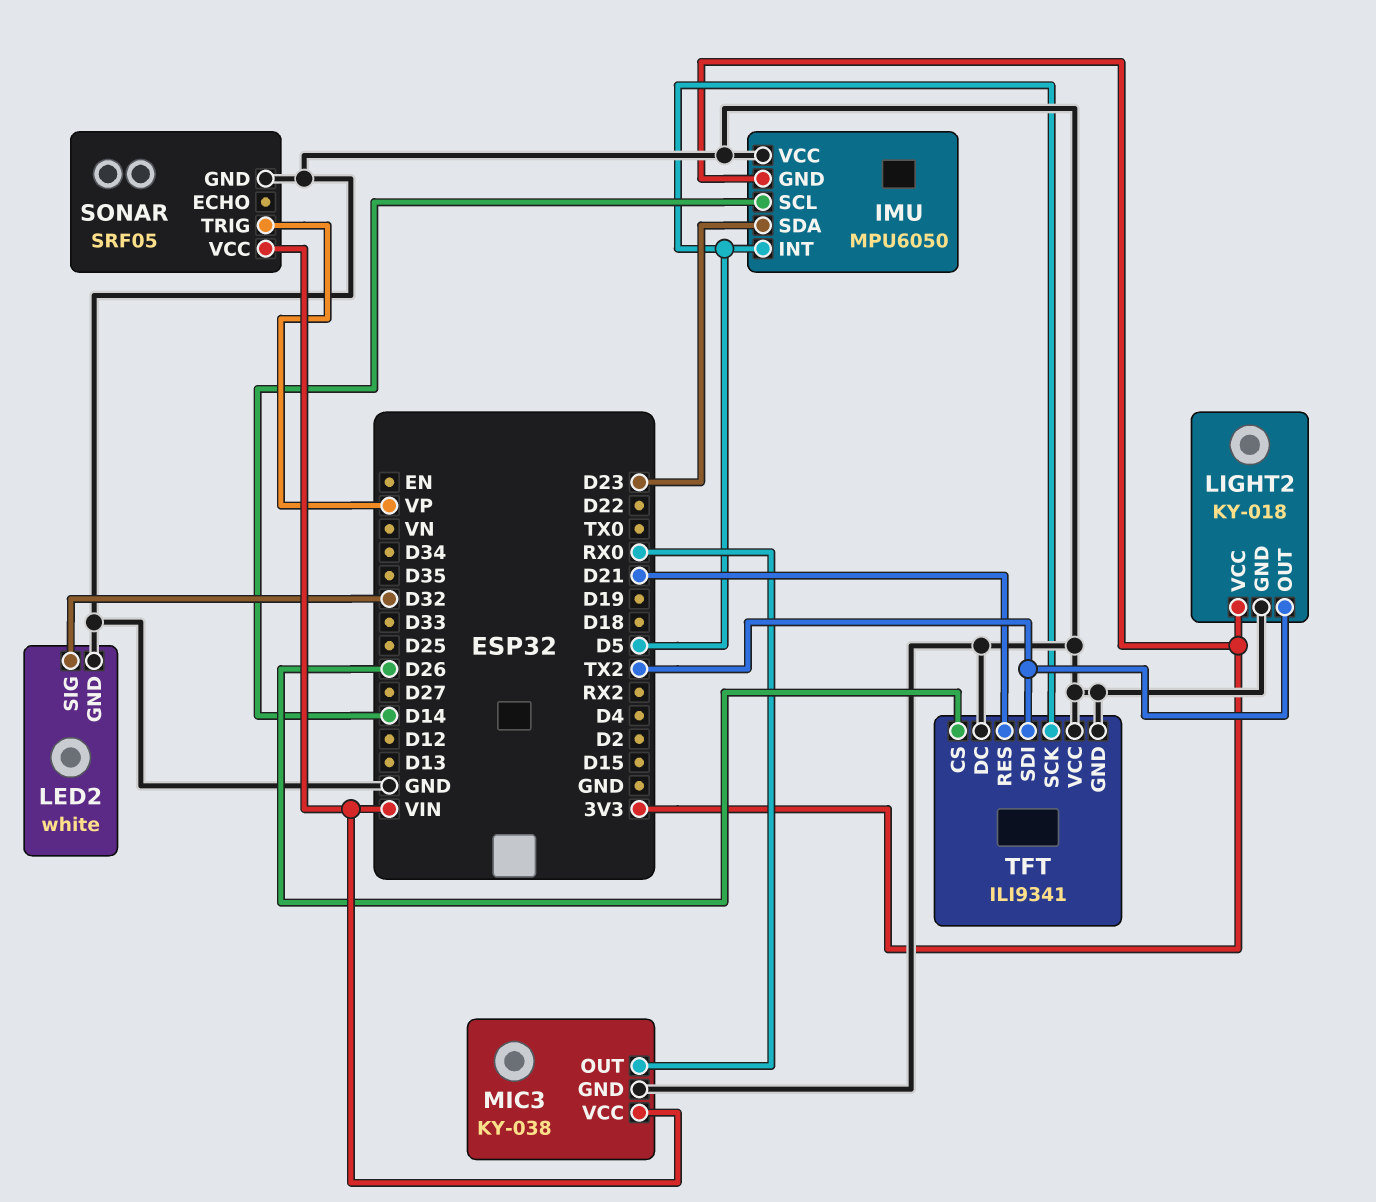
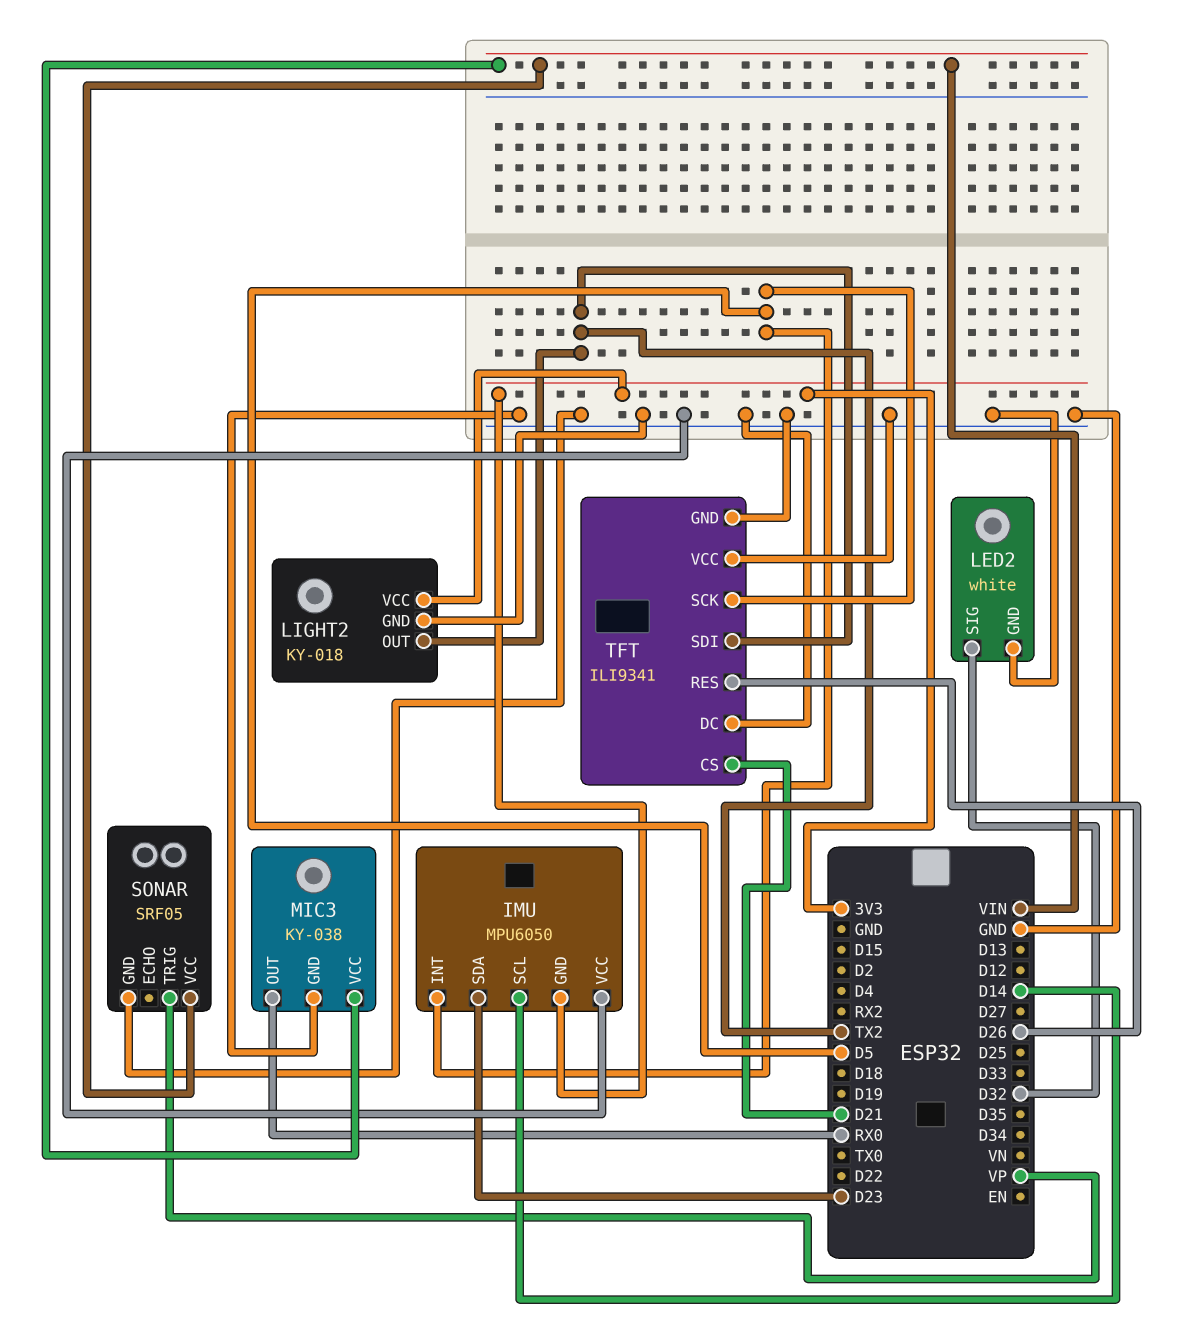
TFT pin CS: D26 -> D21
TFT pin RES: D21 -> D26

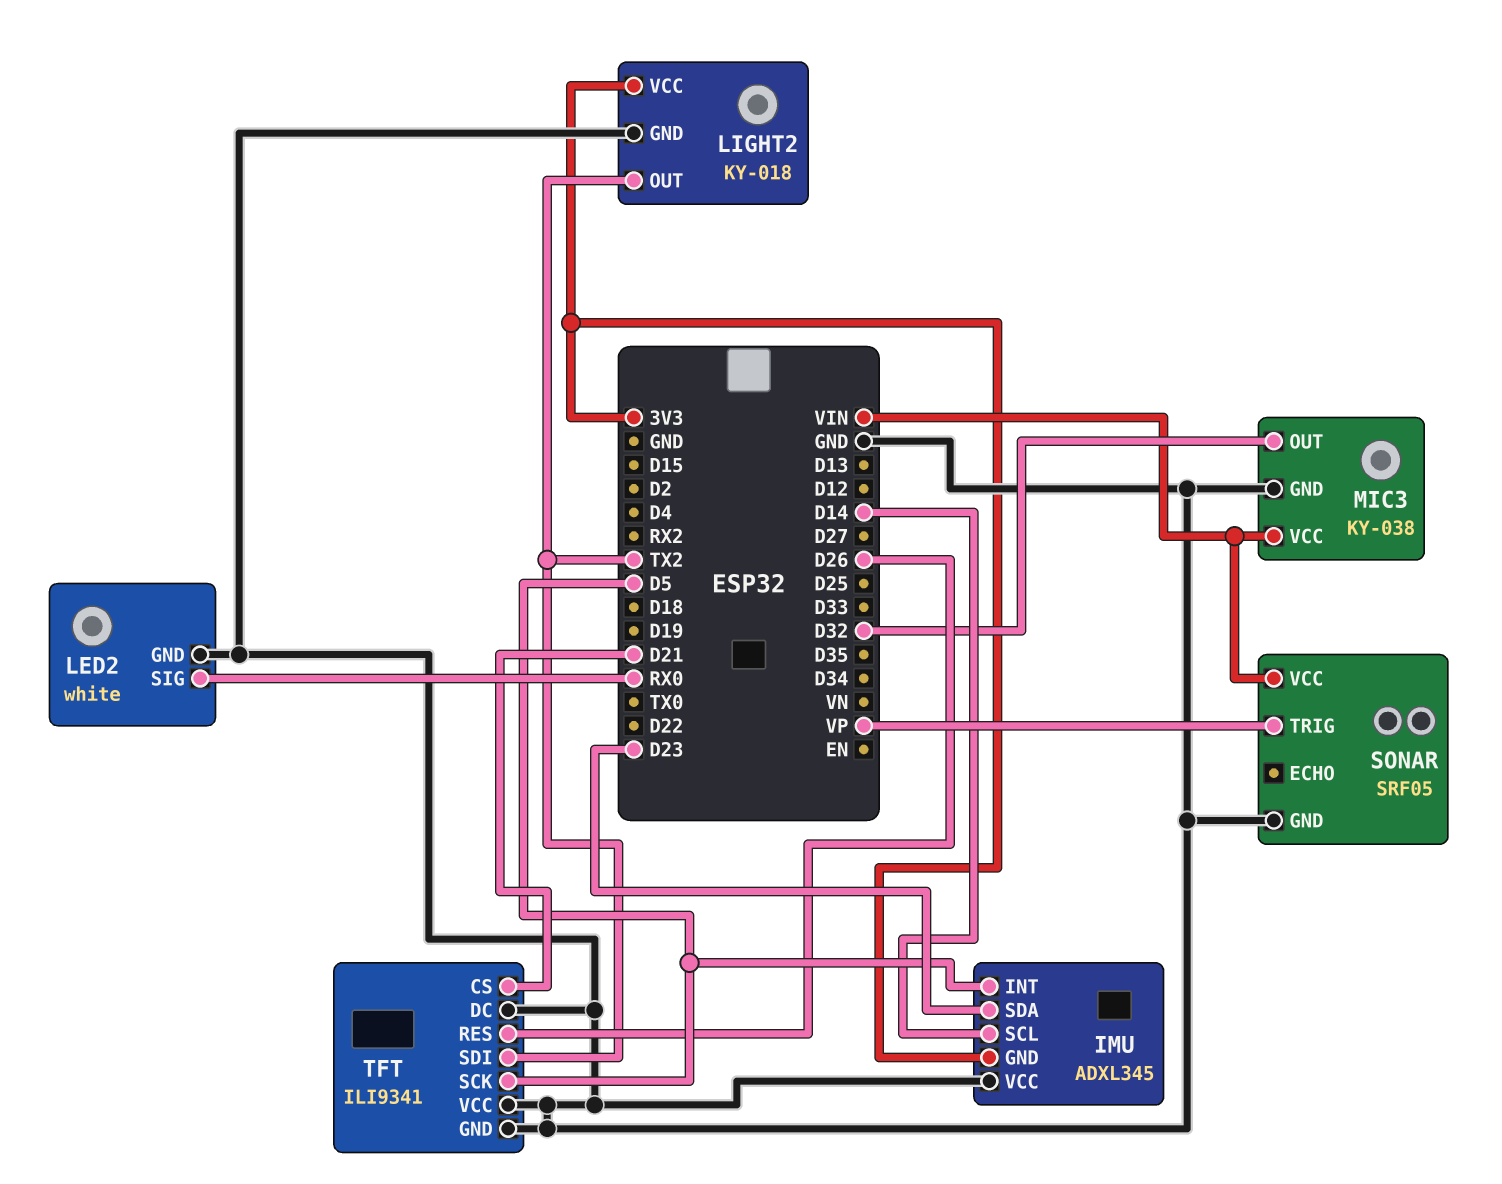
IMU: MPU6050 -> ADXL345
LED2 pin SIG: D32 -> RX0
MIC3 pin OUT: RX0 -> D32

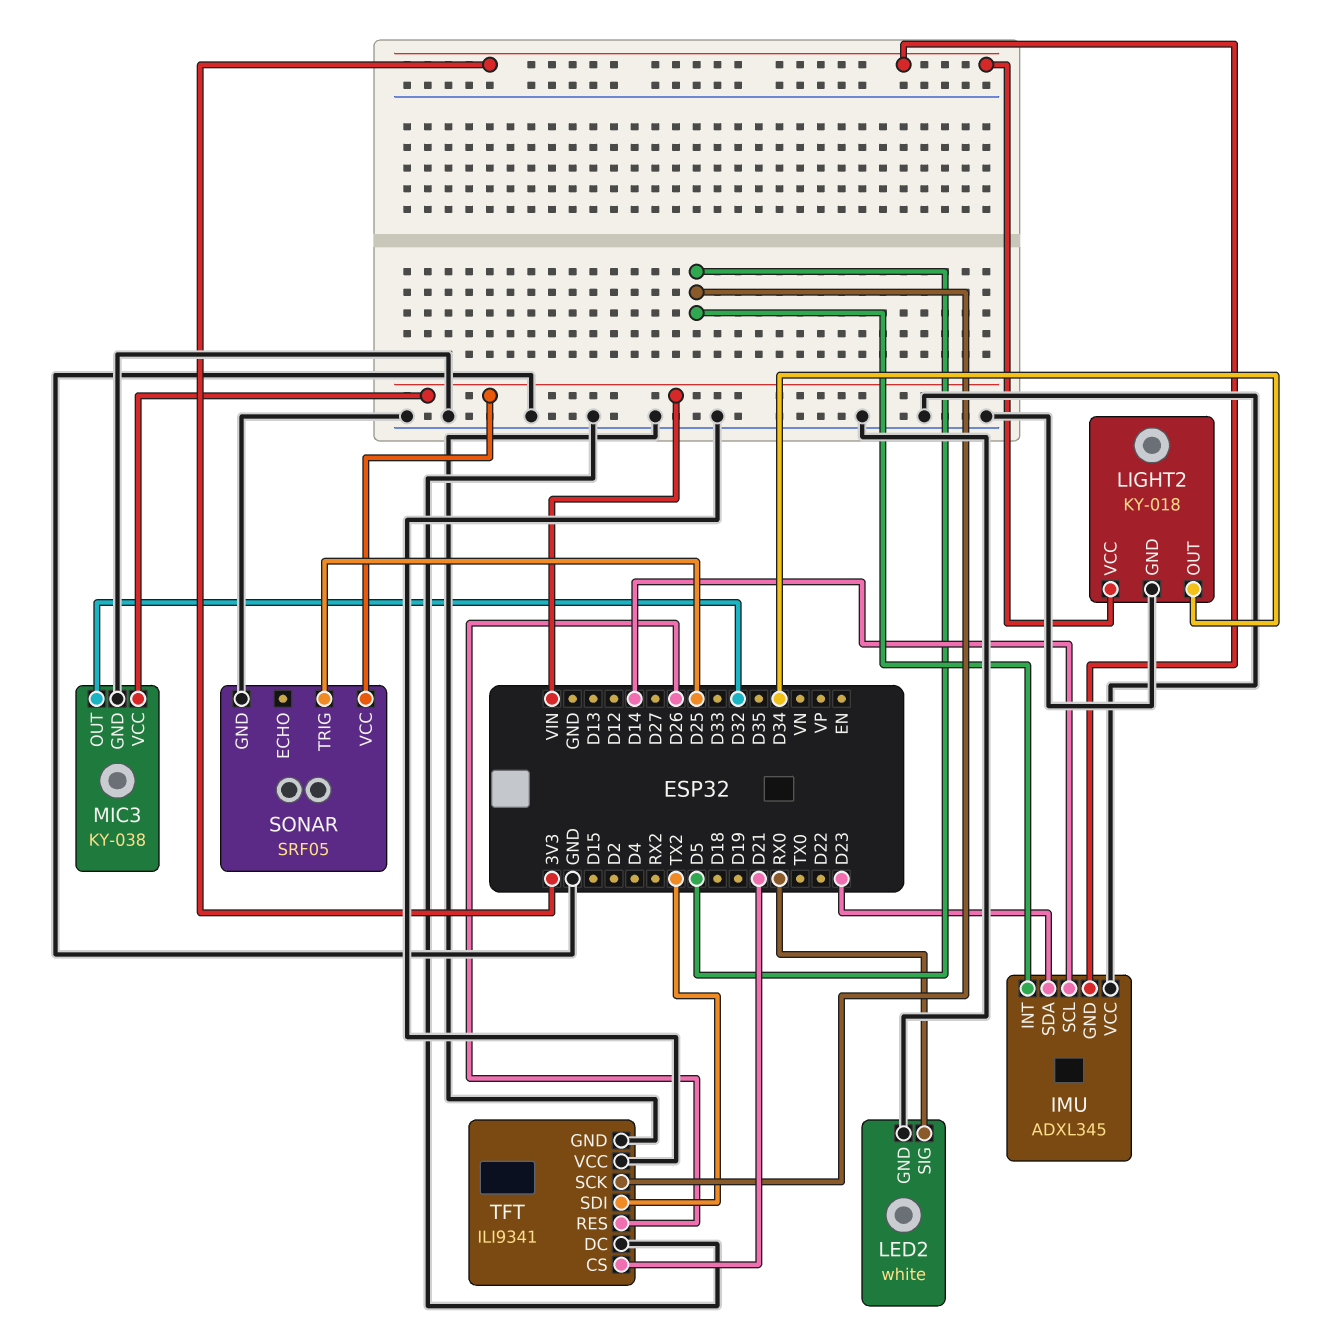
LIGHT2 pin OUT: TX2 -> D34
SONAR pin TRIG: VP -> D25

